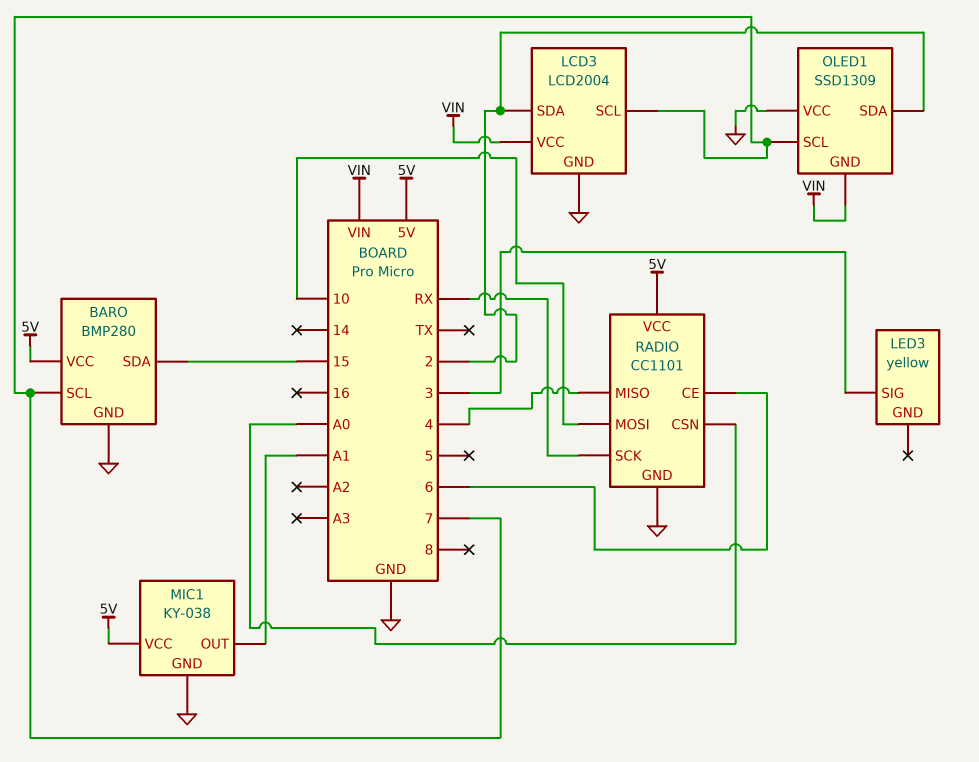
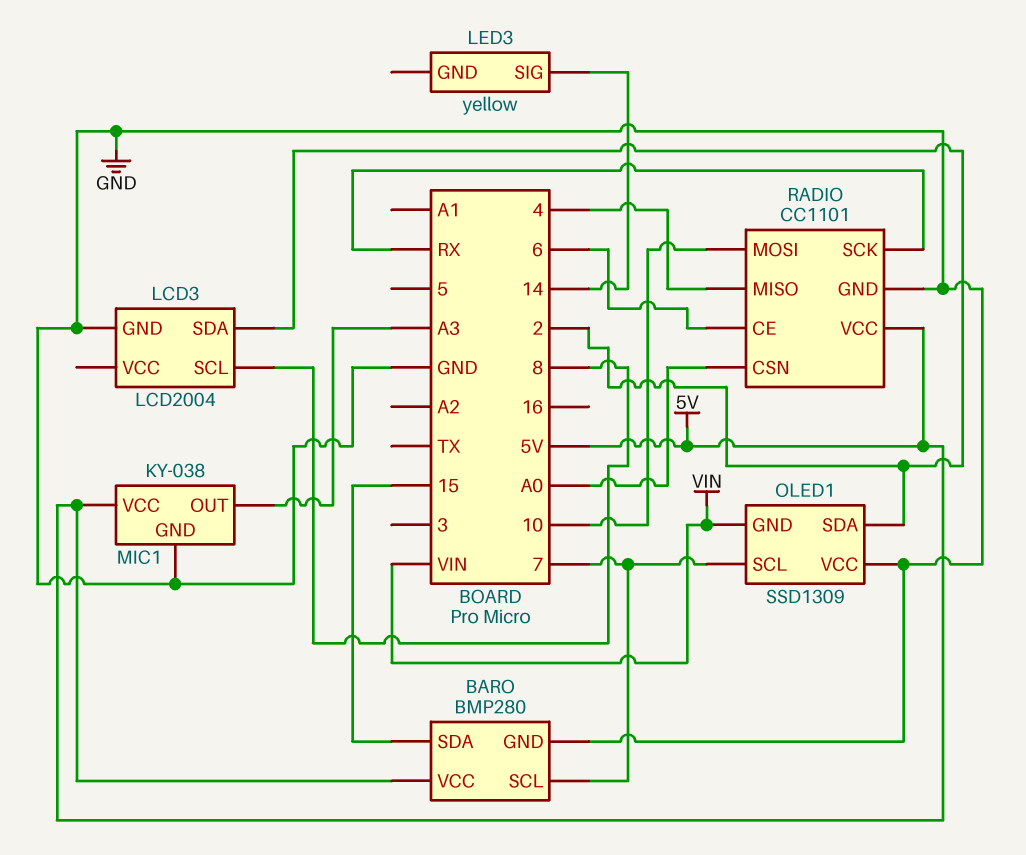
LCD3 pin SCL: 7 -> 8
LCD3 pin VCC: VIN -> none
LED3 pin SIG: 3 -> 14
MIC1 pin OUT: A1 -> A3

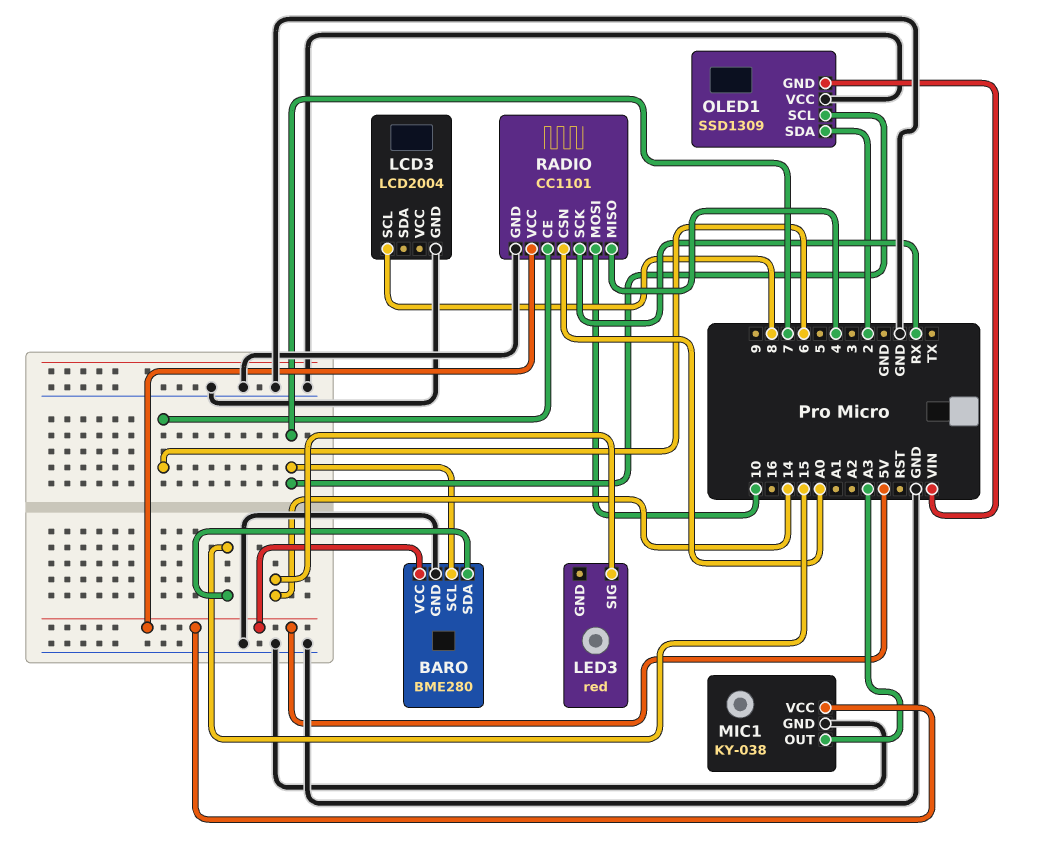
BARO: BMP280 -> BME280
LCD3 pin SDA: 2 -> none
LED3: yellow -> red

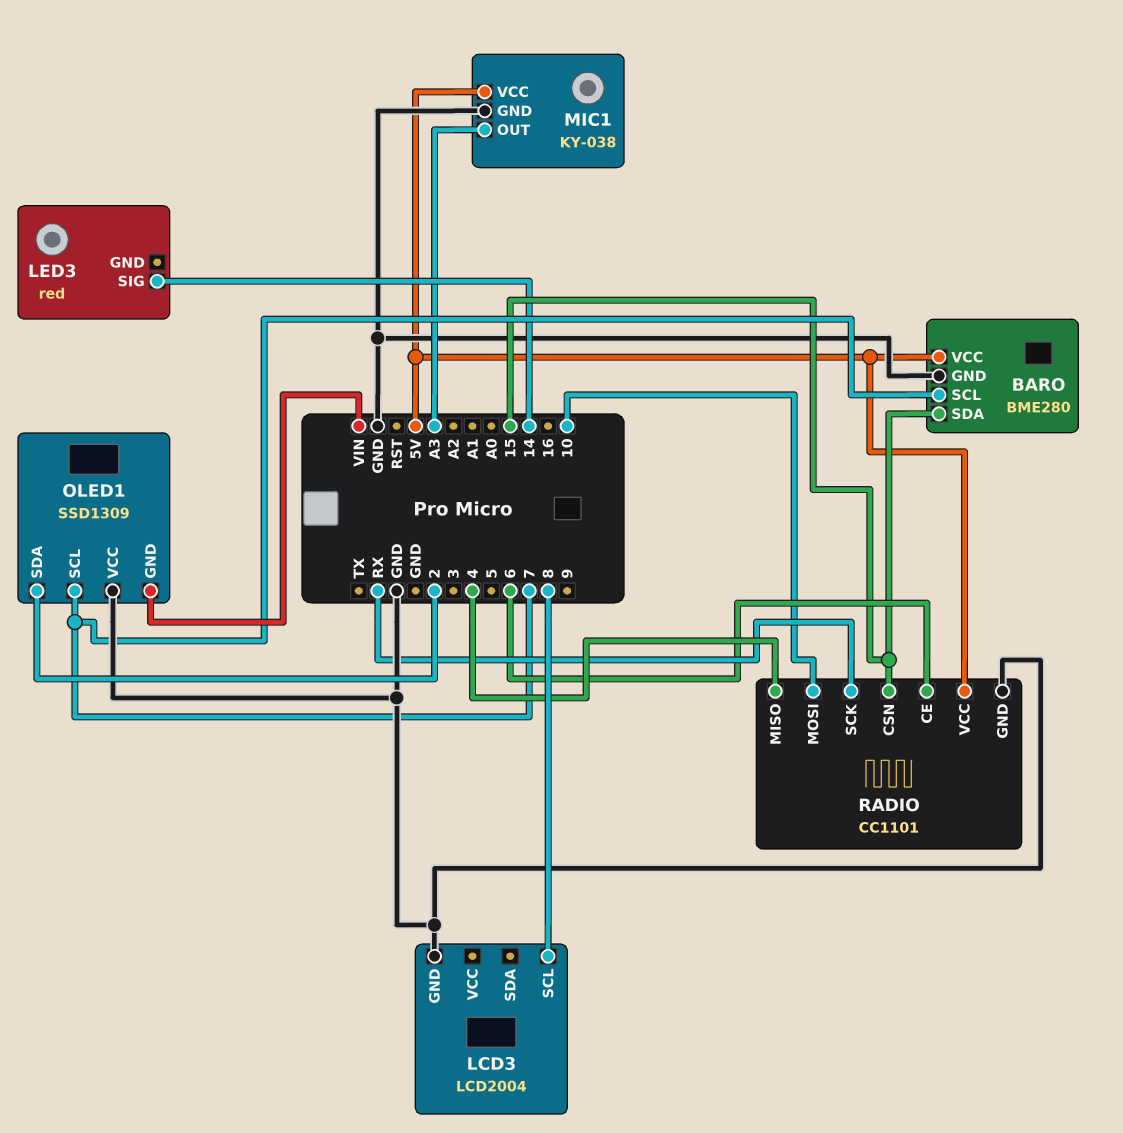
RADIO pin CSN: A0 -> 15

